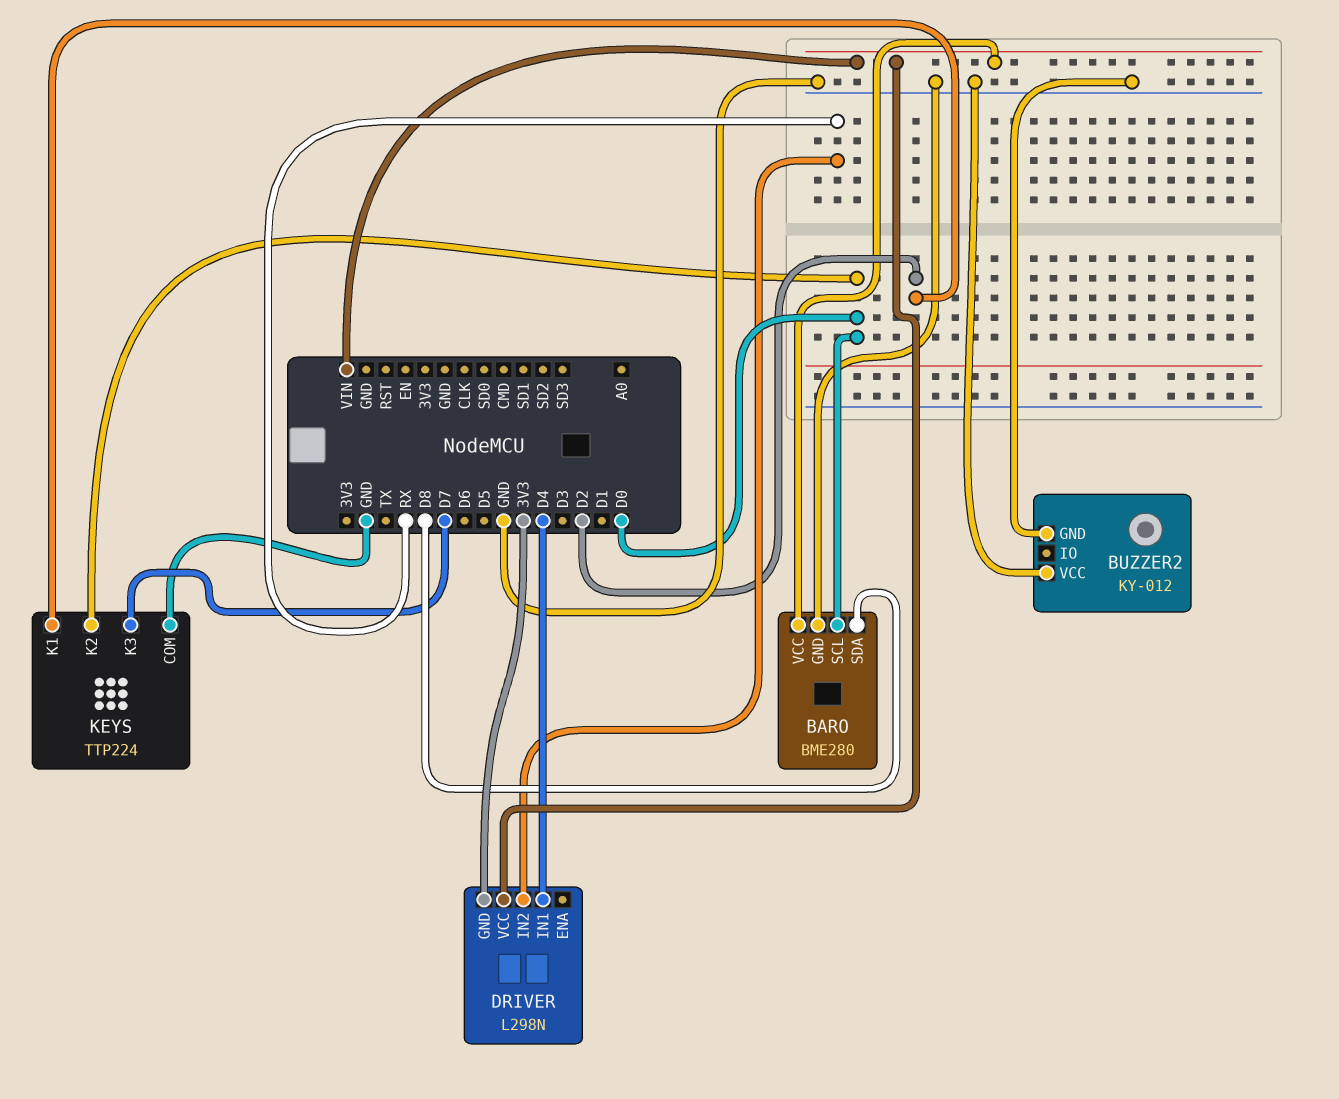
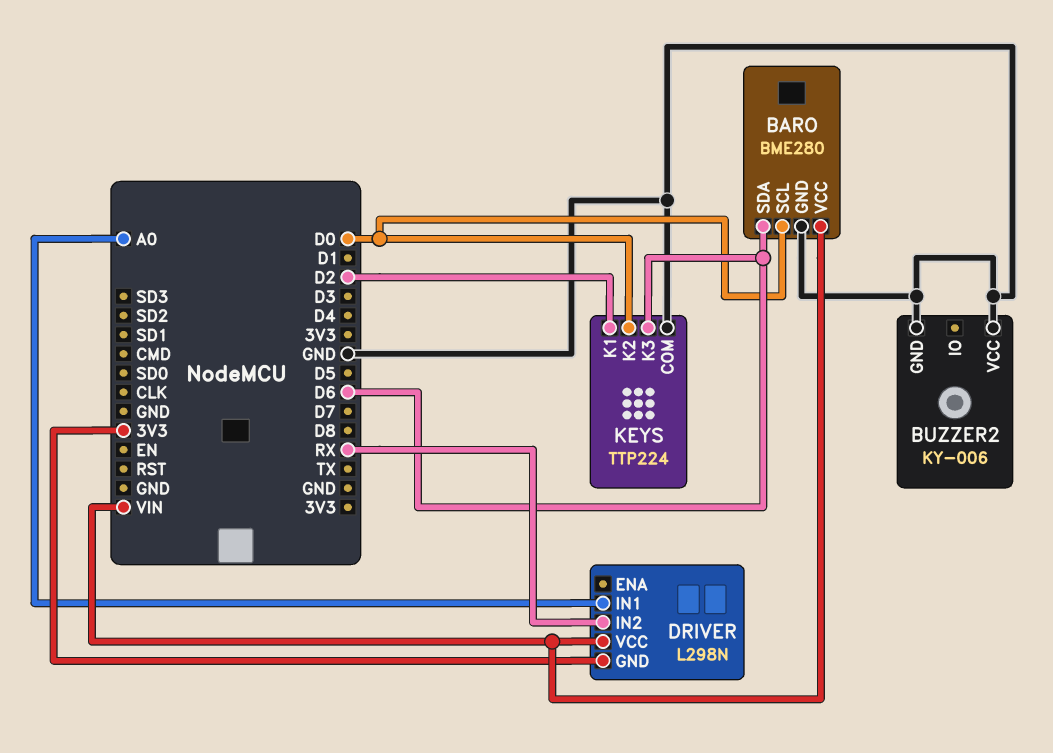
BARO pin SDA: D8 -> D6
BUZZER2: KY-012 -> KY-006
DRIVER pin IN1: D4 -> A0
KEYS pin K3: D7 -> D6

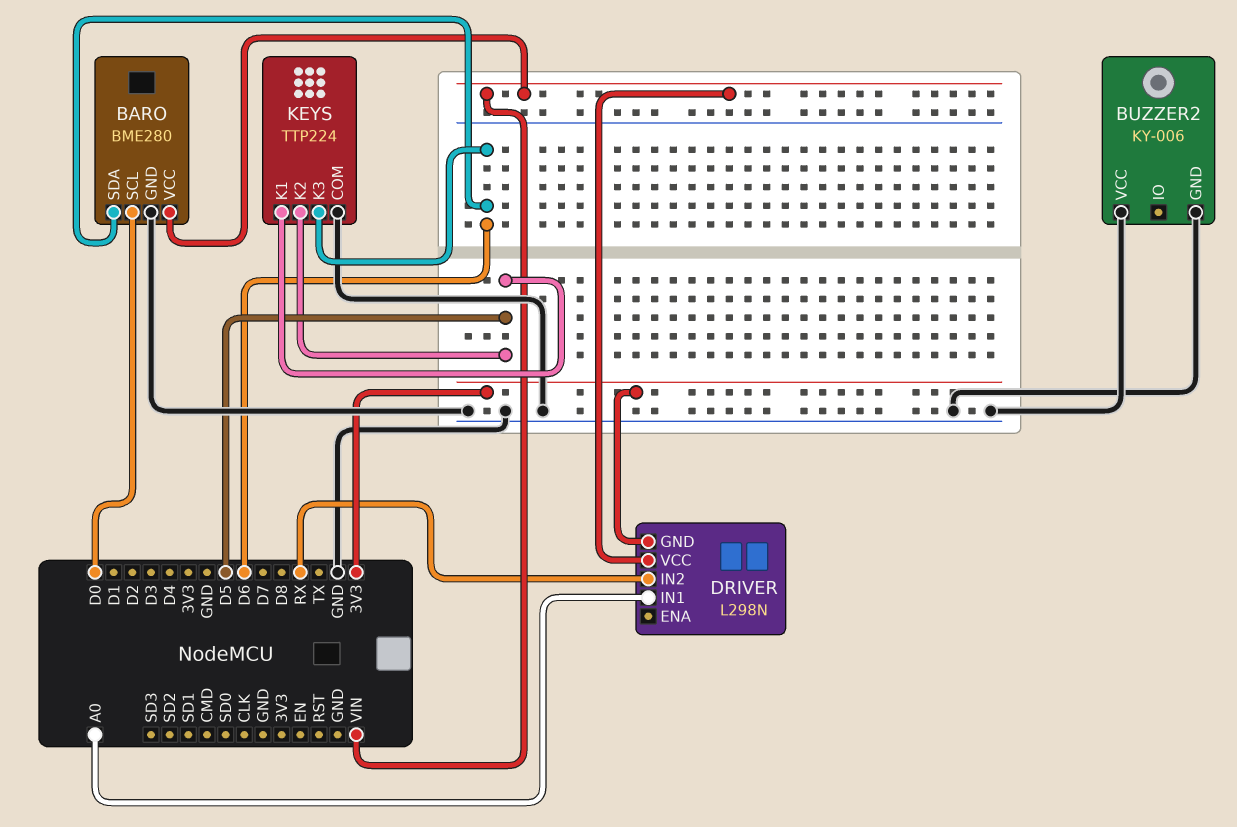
KEYS pin K1: D2 -> D5
KEYS pin K2: D0 -> D5

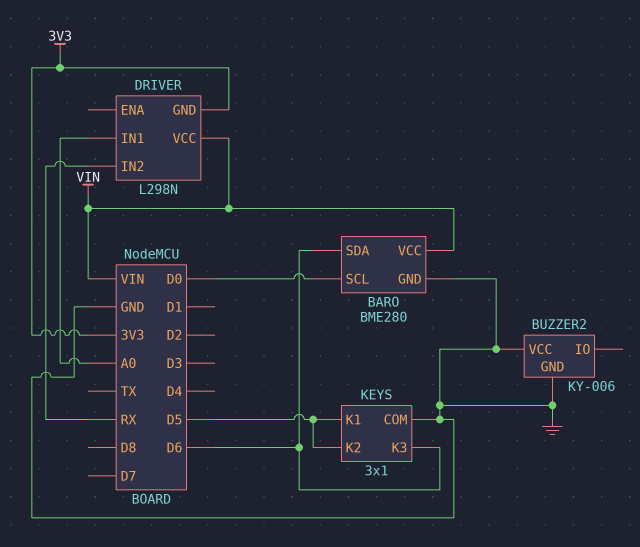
KEYS: TTP224 -> 3x1

